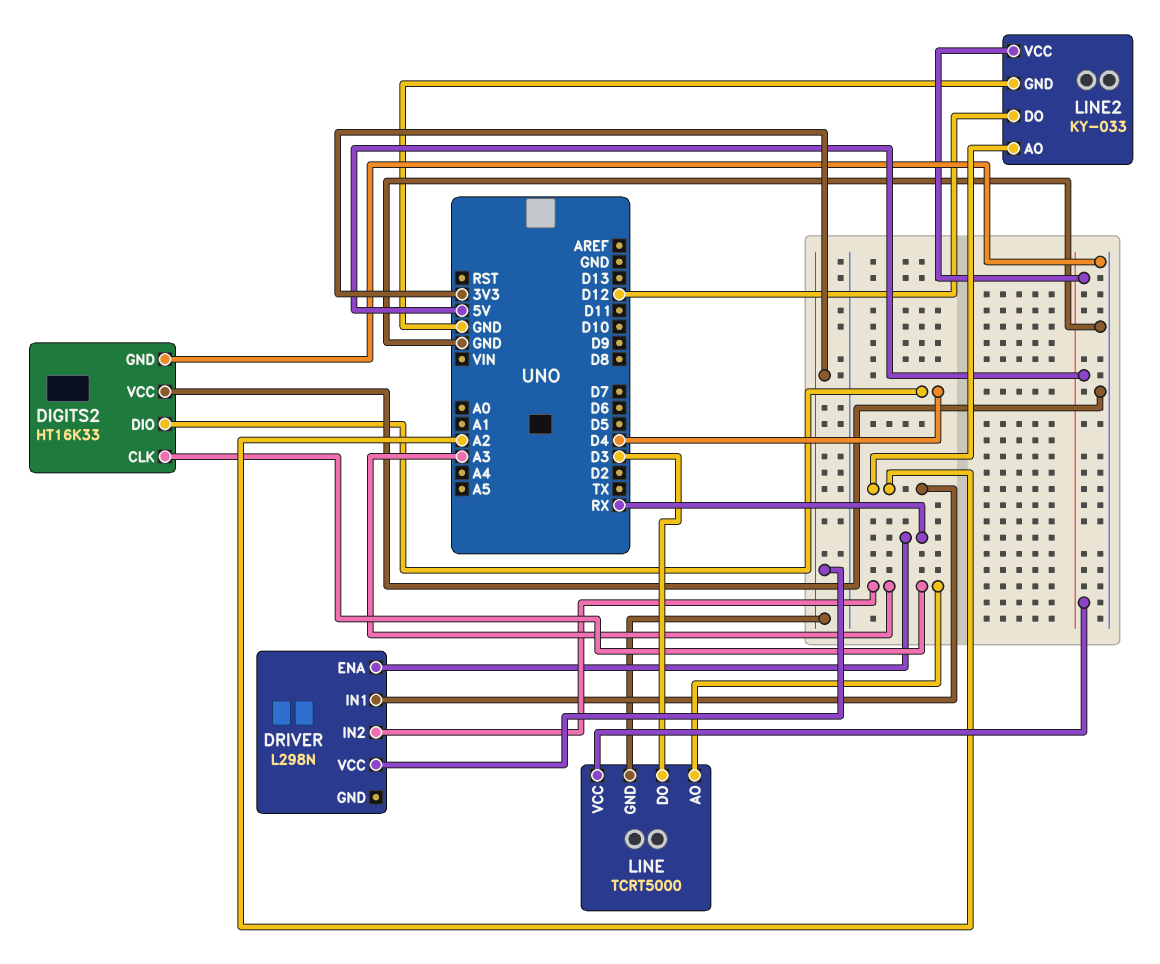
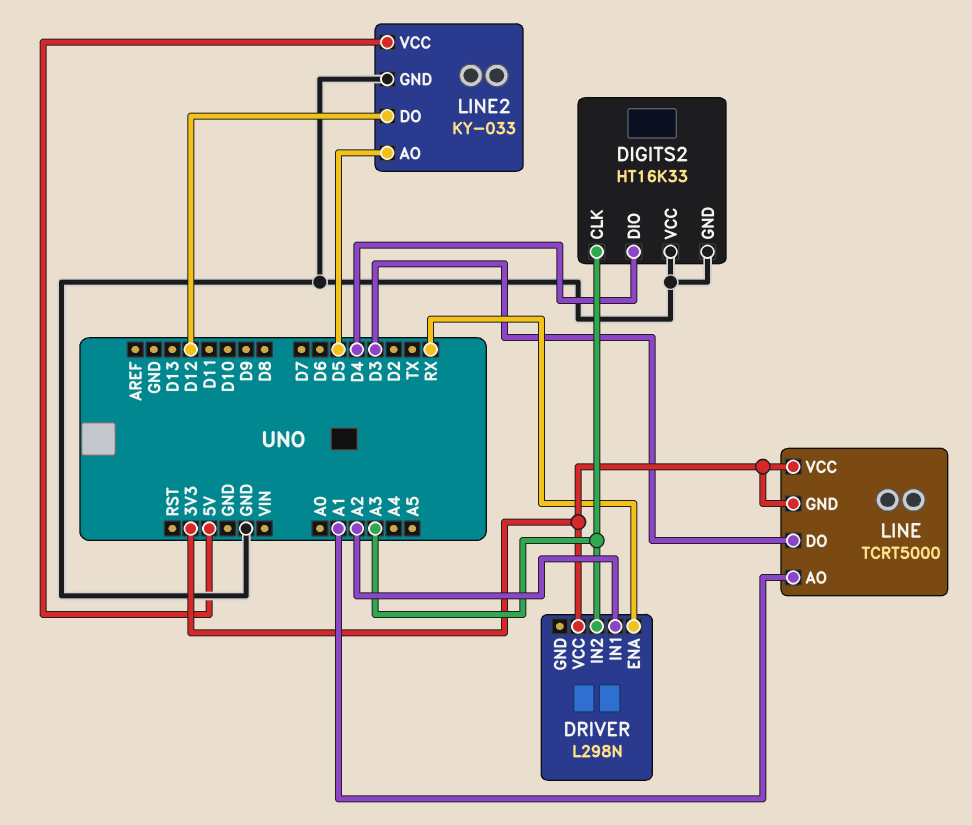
LINE pin AO: A3 -> A1
LINE pin VCC: 5V -> 3V3
LINE2 pin AO: A2 -> D5

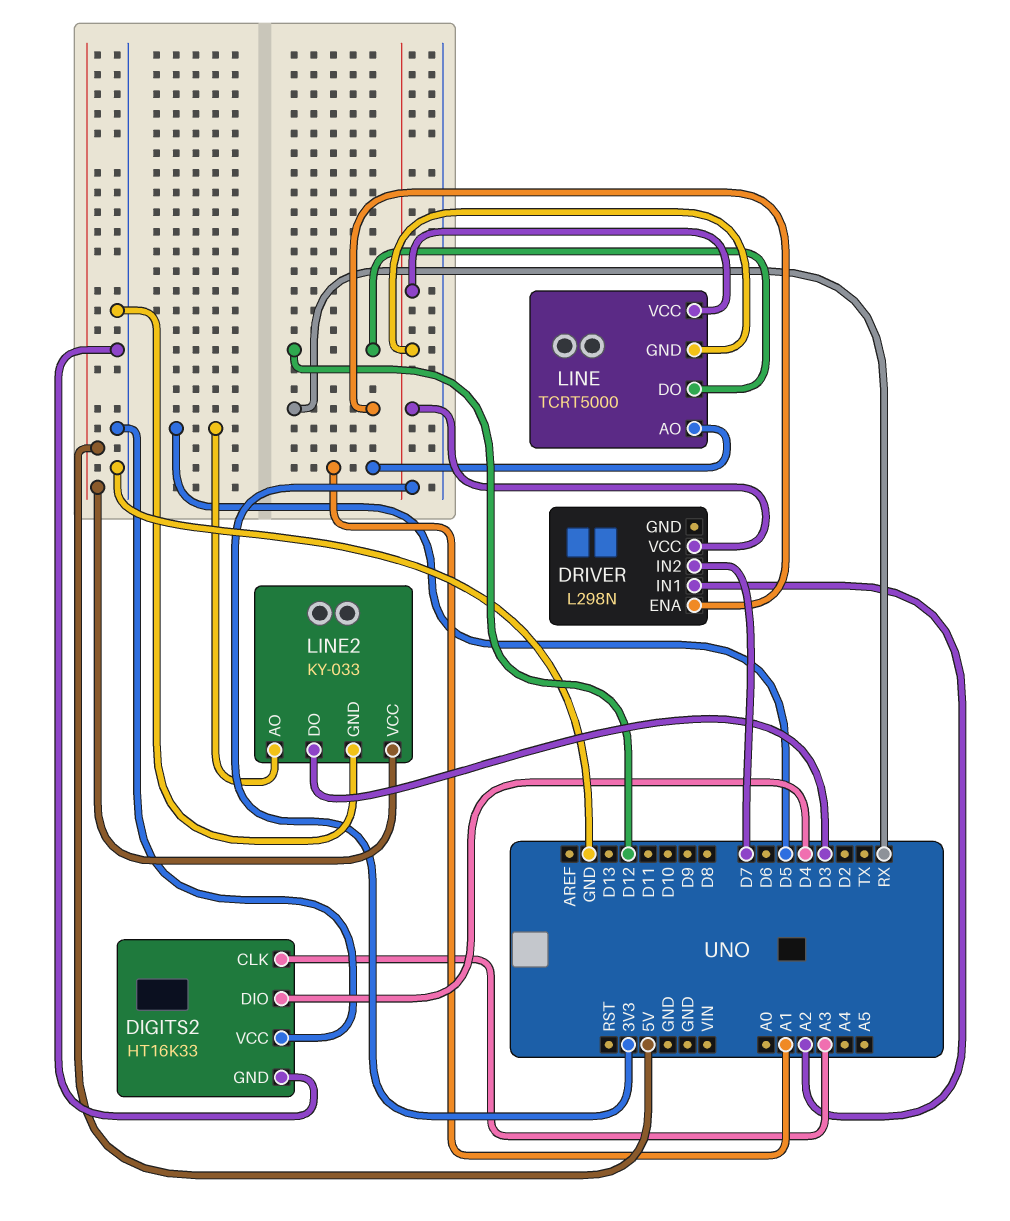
DRIVER pin IN2: A3 -> D7
LINE pin DO: D3 -> D12
LINE2 pin DO: D12 -> D3

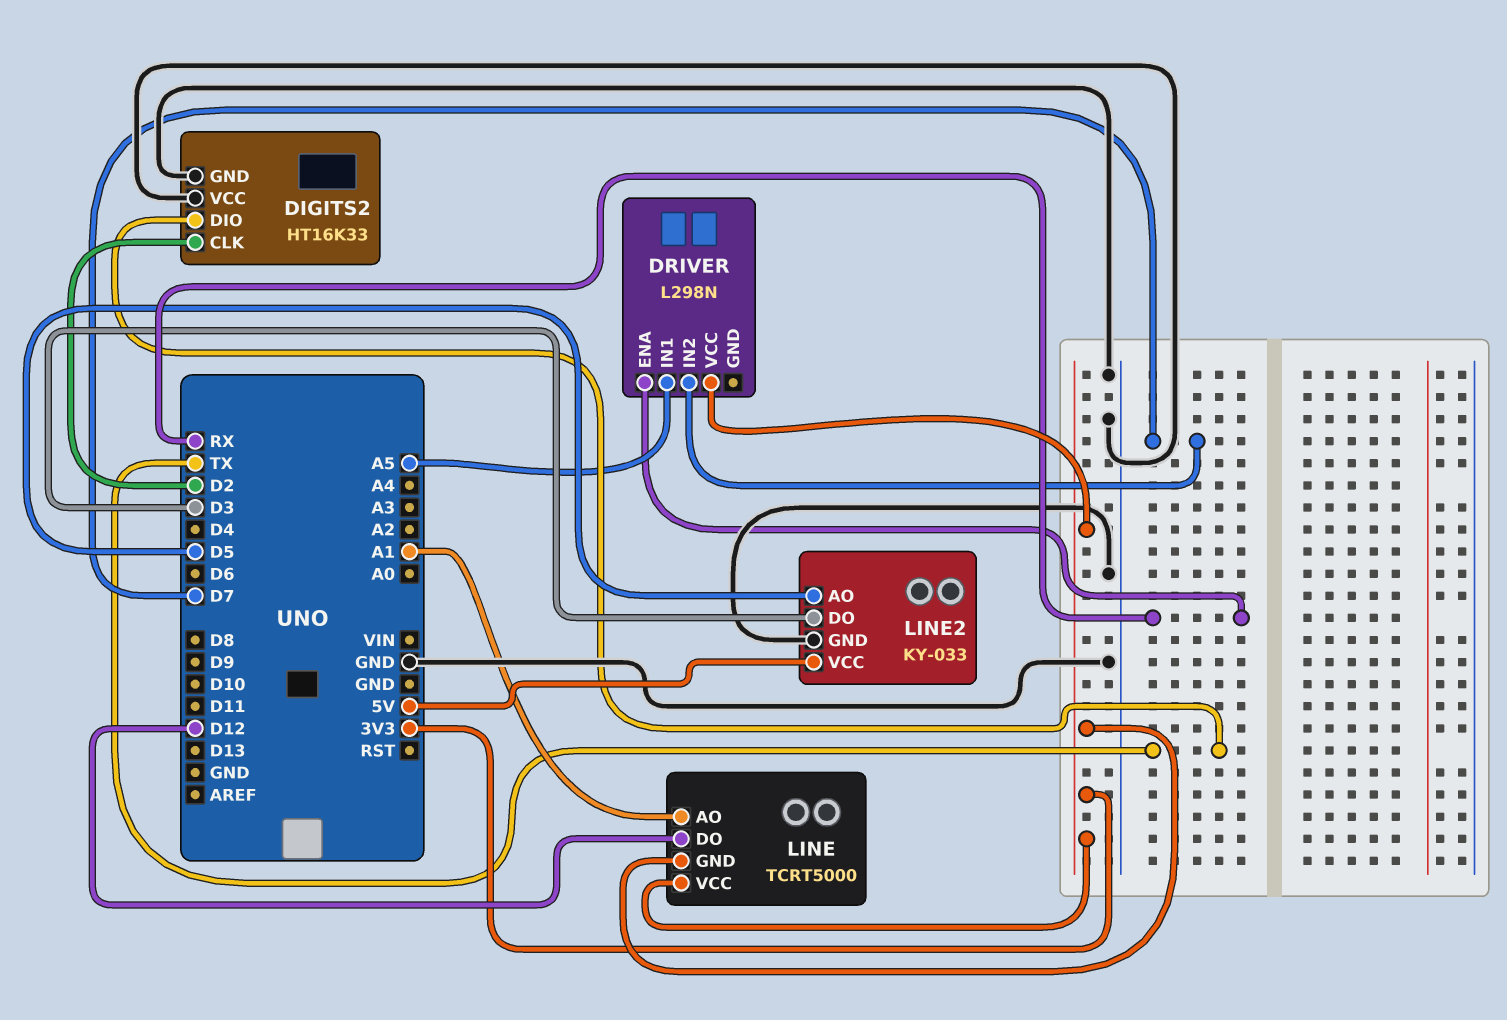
DIGITS2 pin CLK: A3 -> D2
DIGITS2 pin DIO: D4 -> TX
DRIVER pin IN1: A2 -> A5

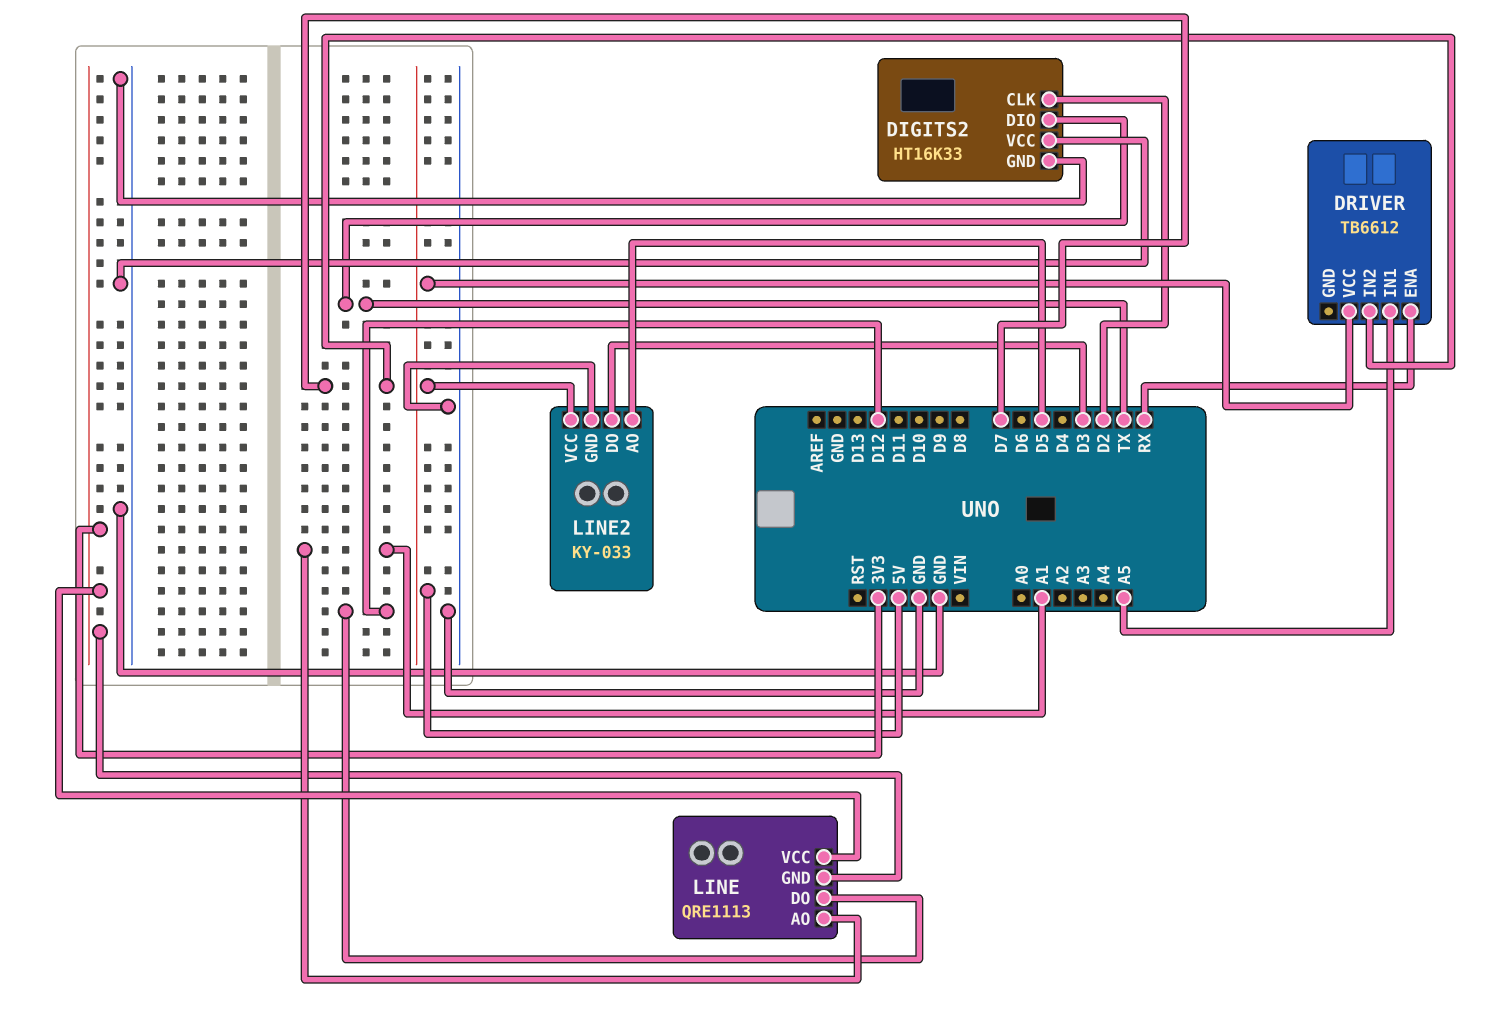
DRIVER: L298N -> TB6612
DRIVER pin VCC: 3V3 -> 5V
LINE: TCRT5000 -> QRE1113

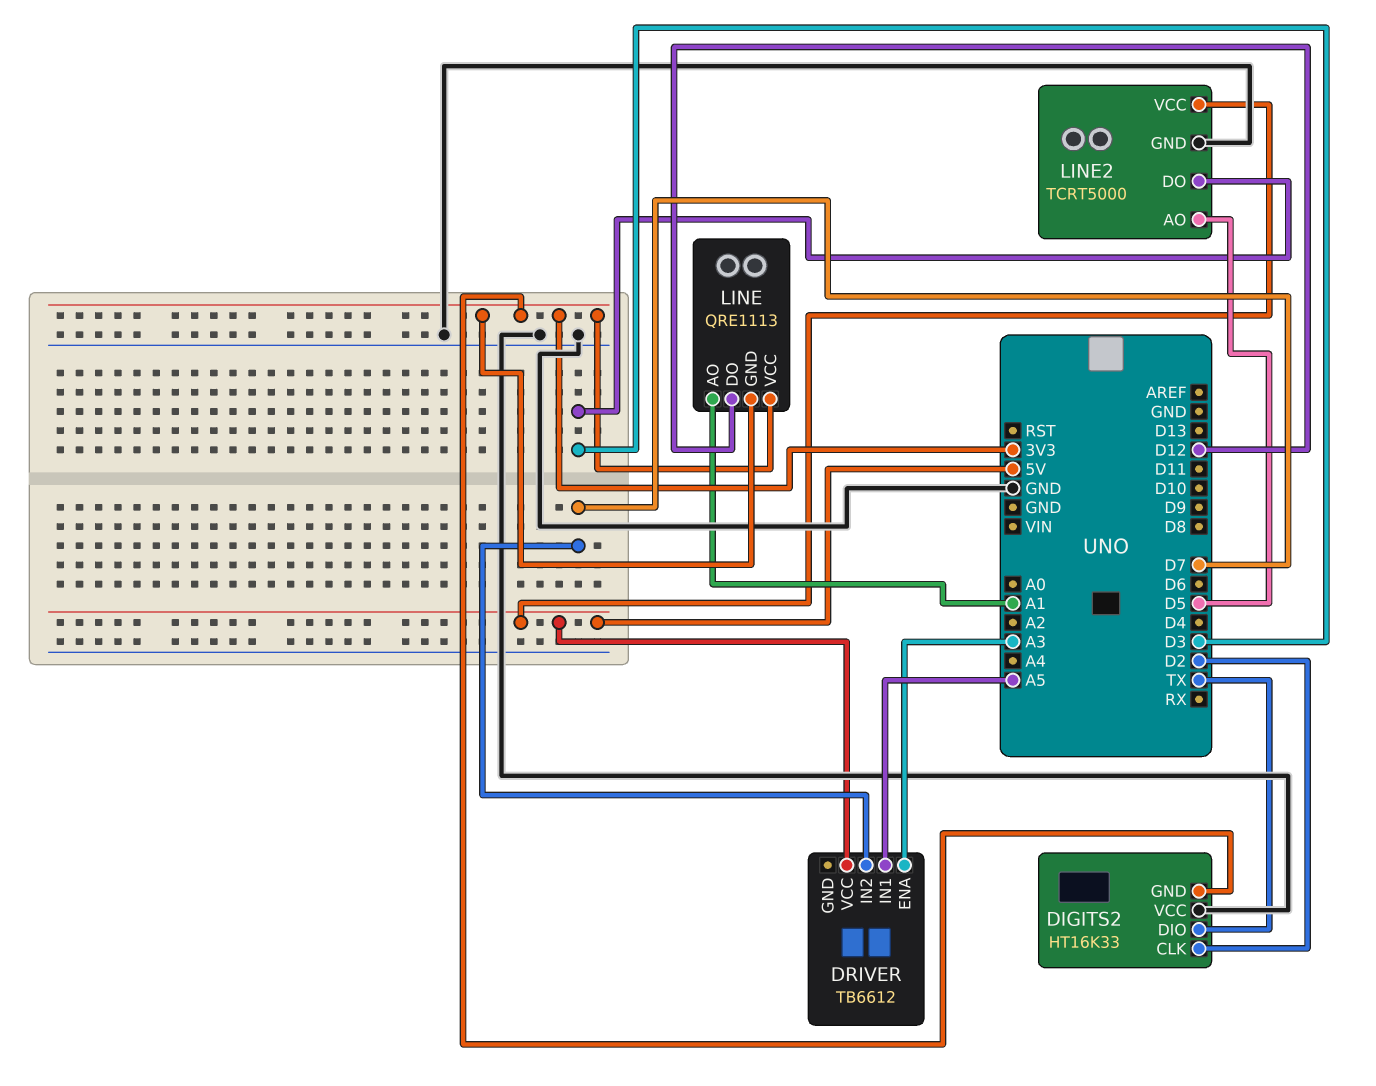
DIGITS2 pin GND: GND -> 3V3
DRIVER pin ENA: RX -> A3
LINE2: KY-033 -> TCRT5000

